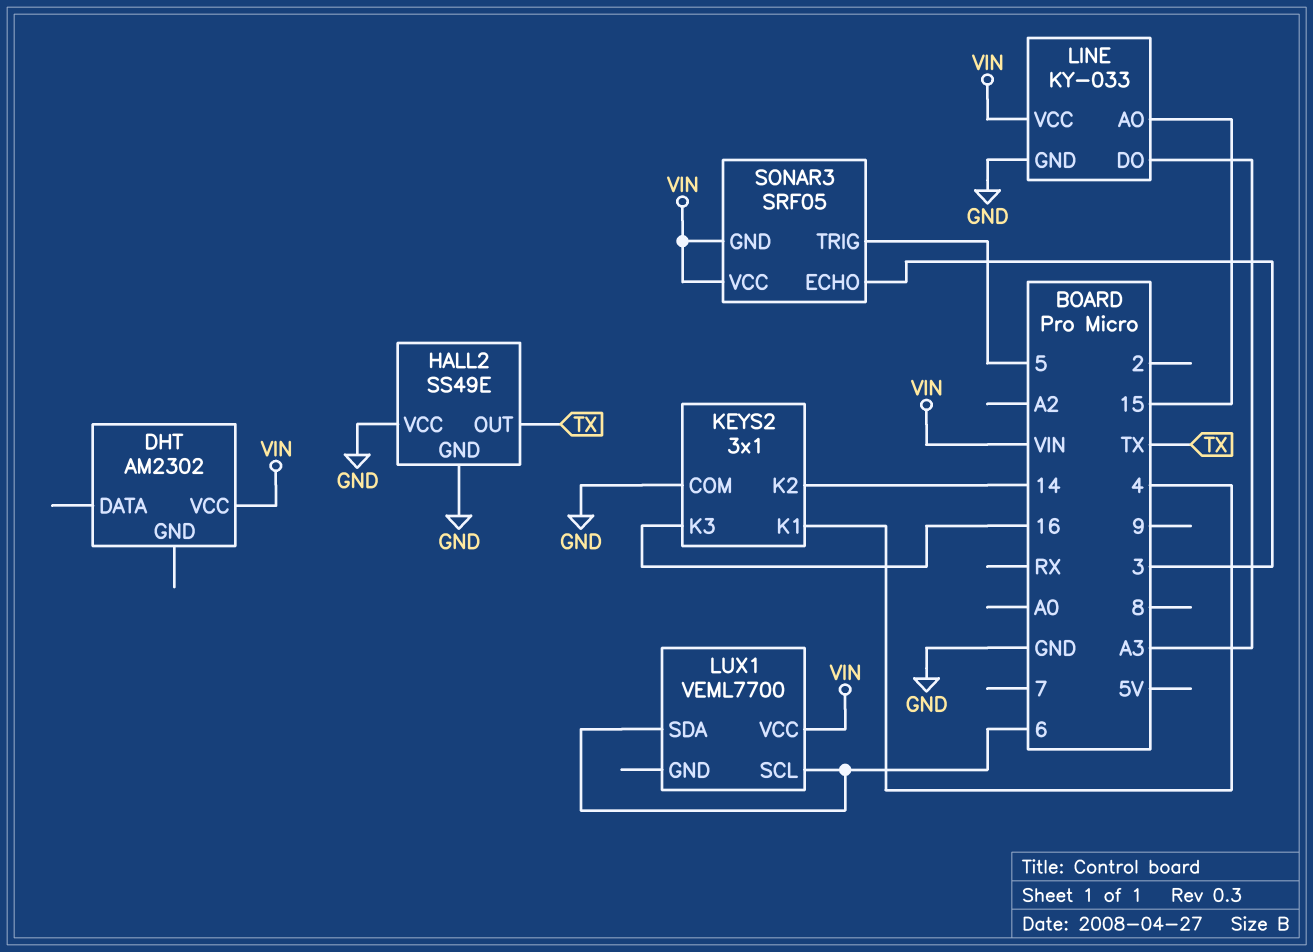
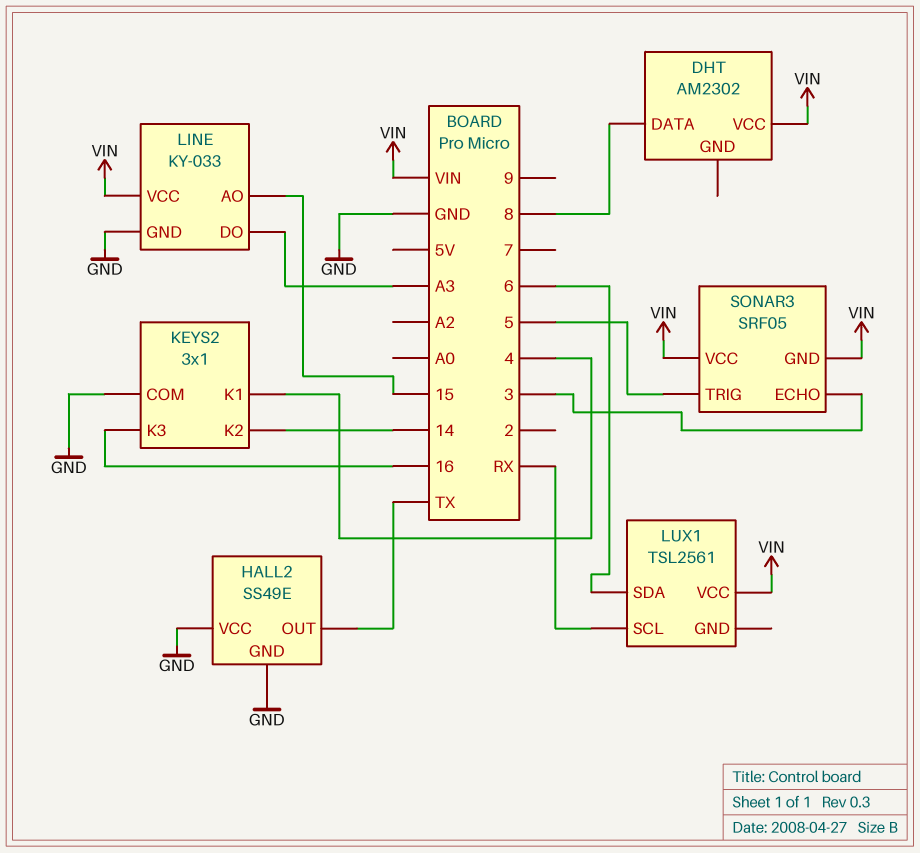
DHT pin DATA: none -> 8
LUX1: VEML7700 -> TSL2561
LUX1 pin SCL: 6 -> RX

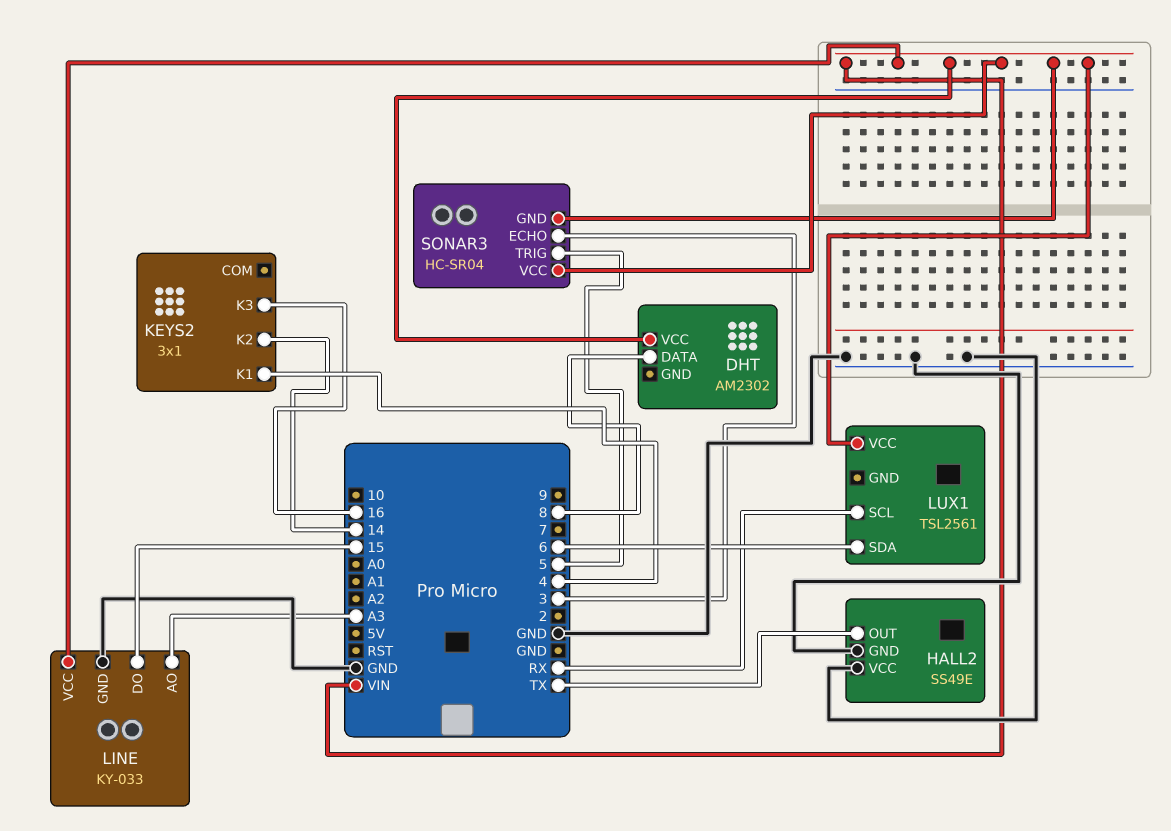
KEYS2 pin COM: GND -> none
LINE pin AO: 15 -> A3
LINE pin DO: A3 -> 15
SONAR3: SRF05 -> HC-SR04

